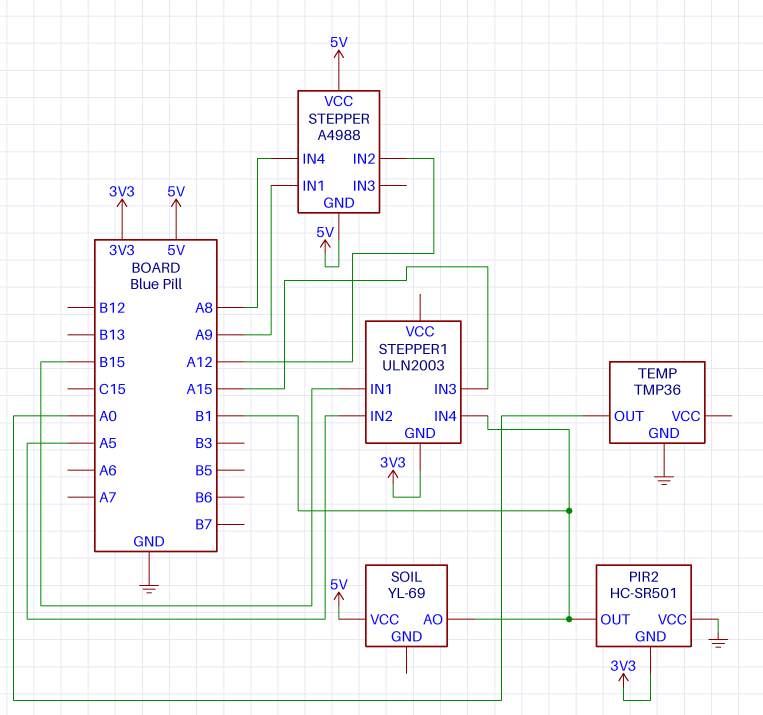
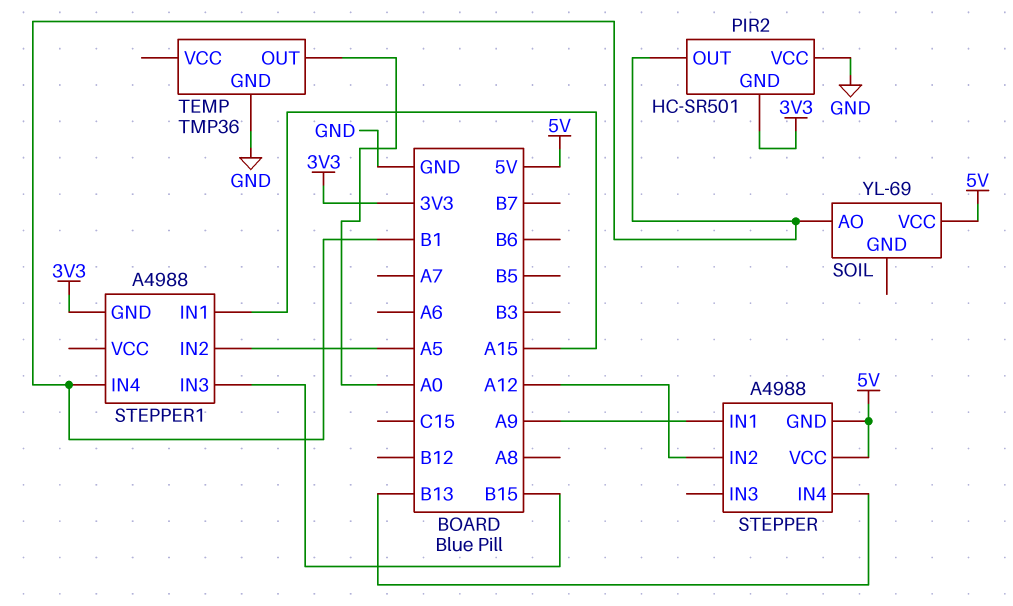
STEPPER pin IN4: A8 -> B13
STEPPER1: ULN2003 -> A4988
STEPPER1 pin IN1: B15 -> A15
STEPPER1 pin IN3: A15 -> B15

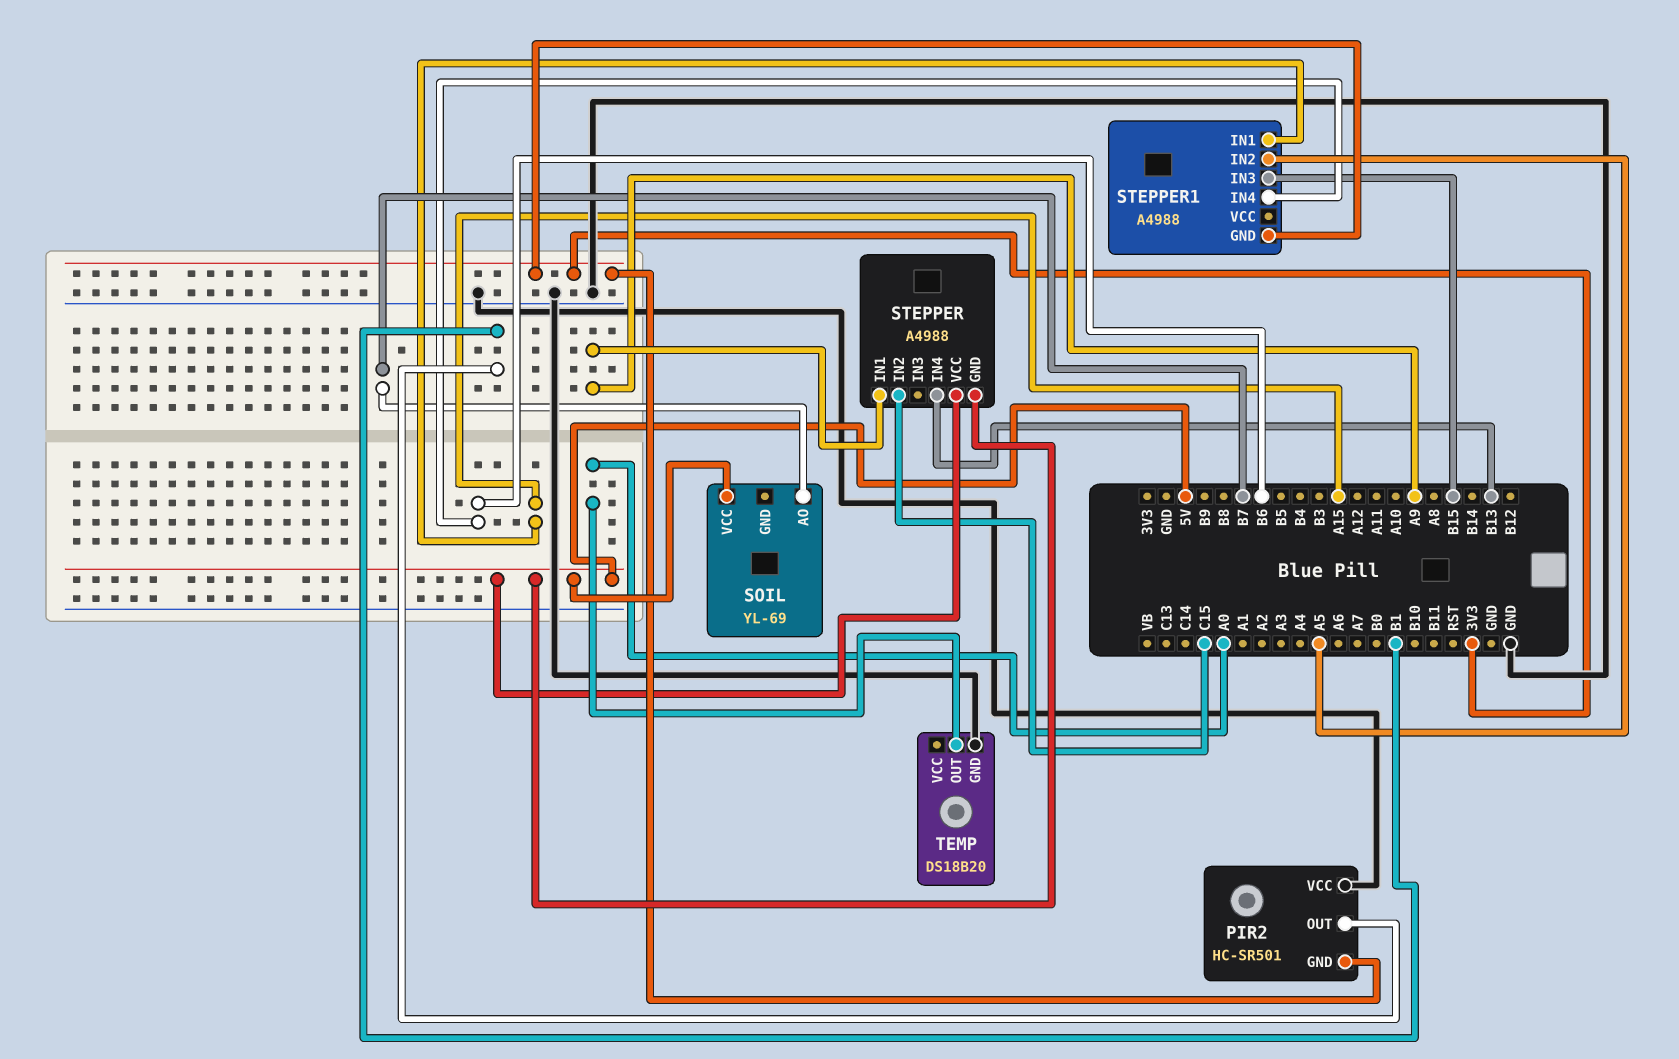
SOIL pin AO: B1 -> B7
STEPPER pin IN2: A12 -> C15
STEPPER1 pin IN4: B1 -> B6
TEMP: TMP36 -> DS18B20

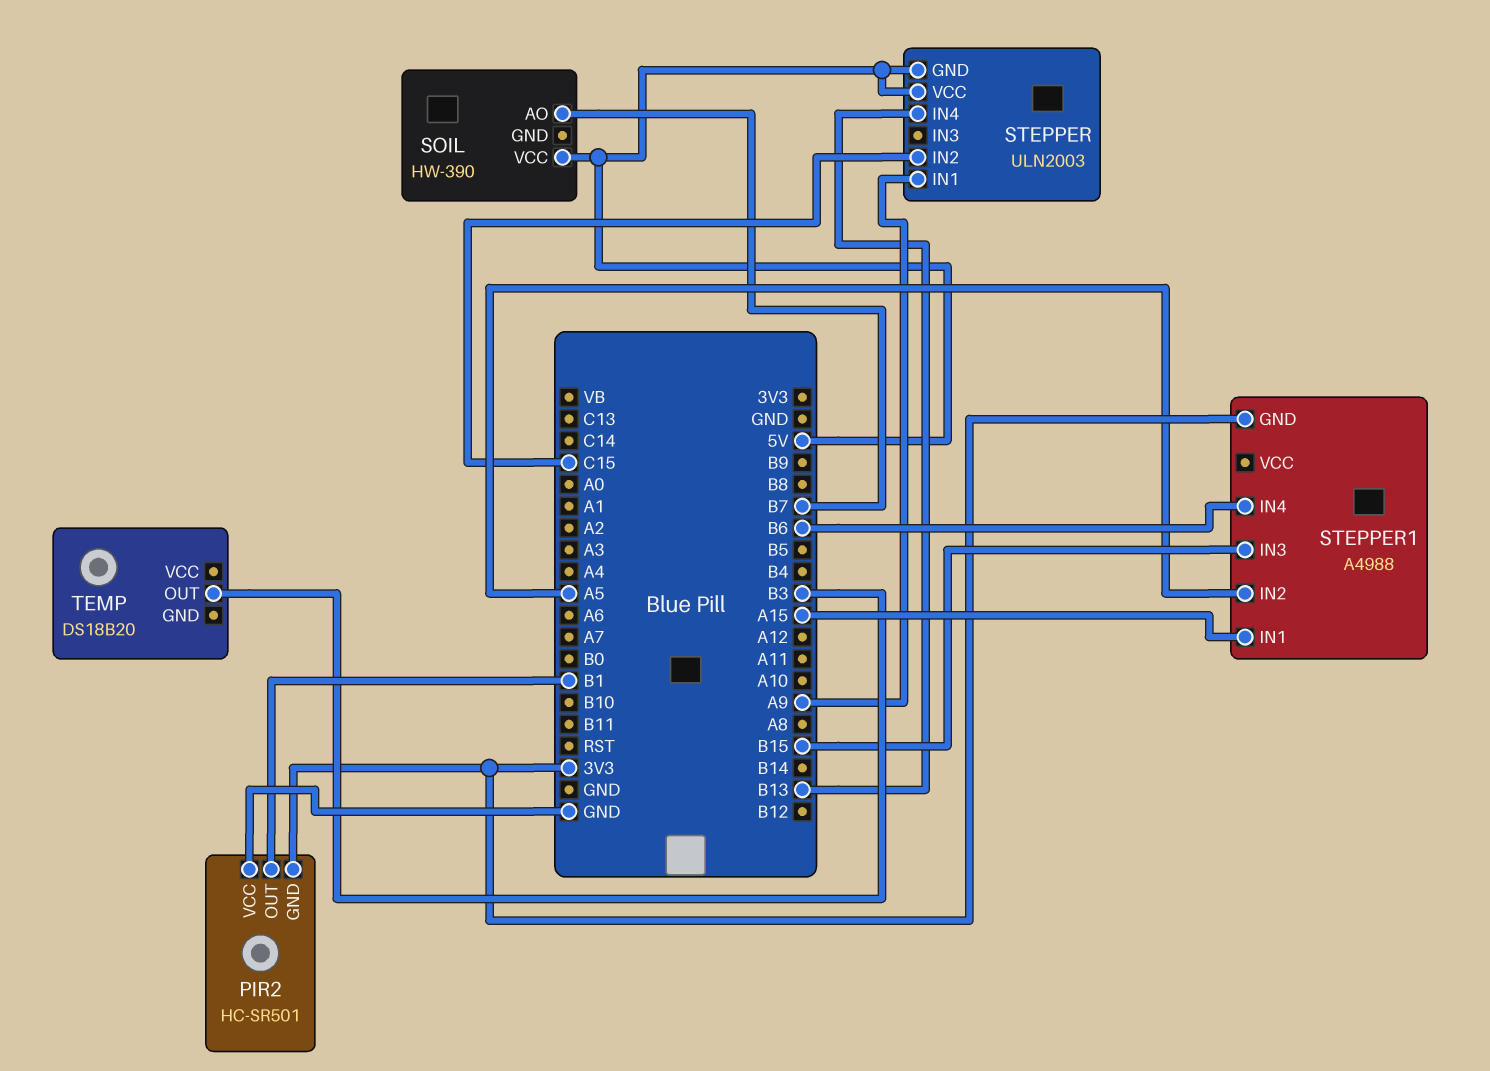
SOIL: YL-69 -> HW-390
STEPPER: A4988 -> ULN2003
TEMP pin GND: GND -> none
TEMP pin OUT: A0 -> B3

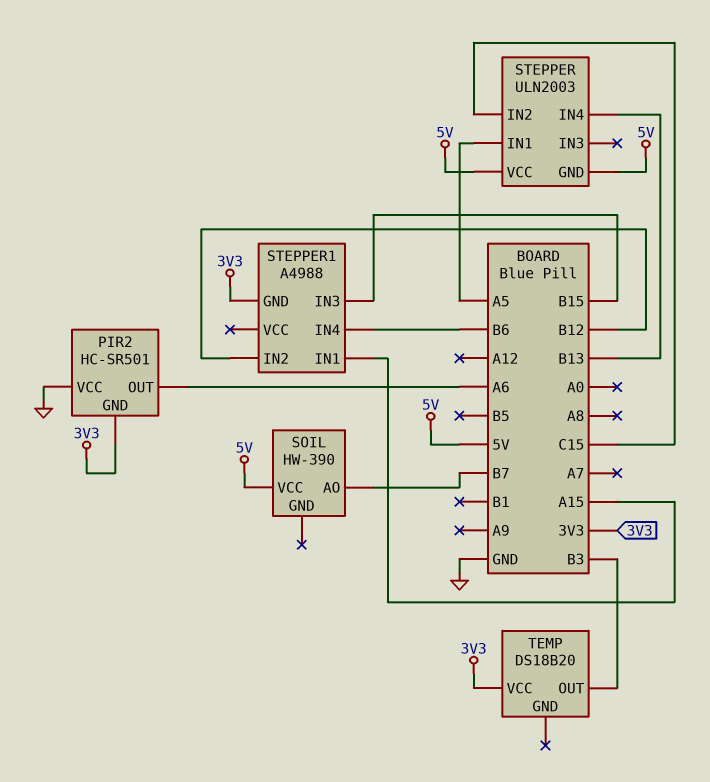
PIR2 pin OUT: B1 -> A6
STEPPER pin IN1: A9 -> A5
STEPPER1 pin IN2: A5 -> B12
TEMP pin VCC: none -> 3V3

